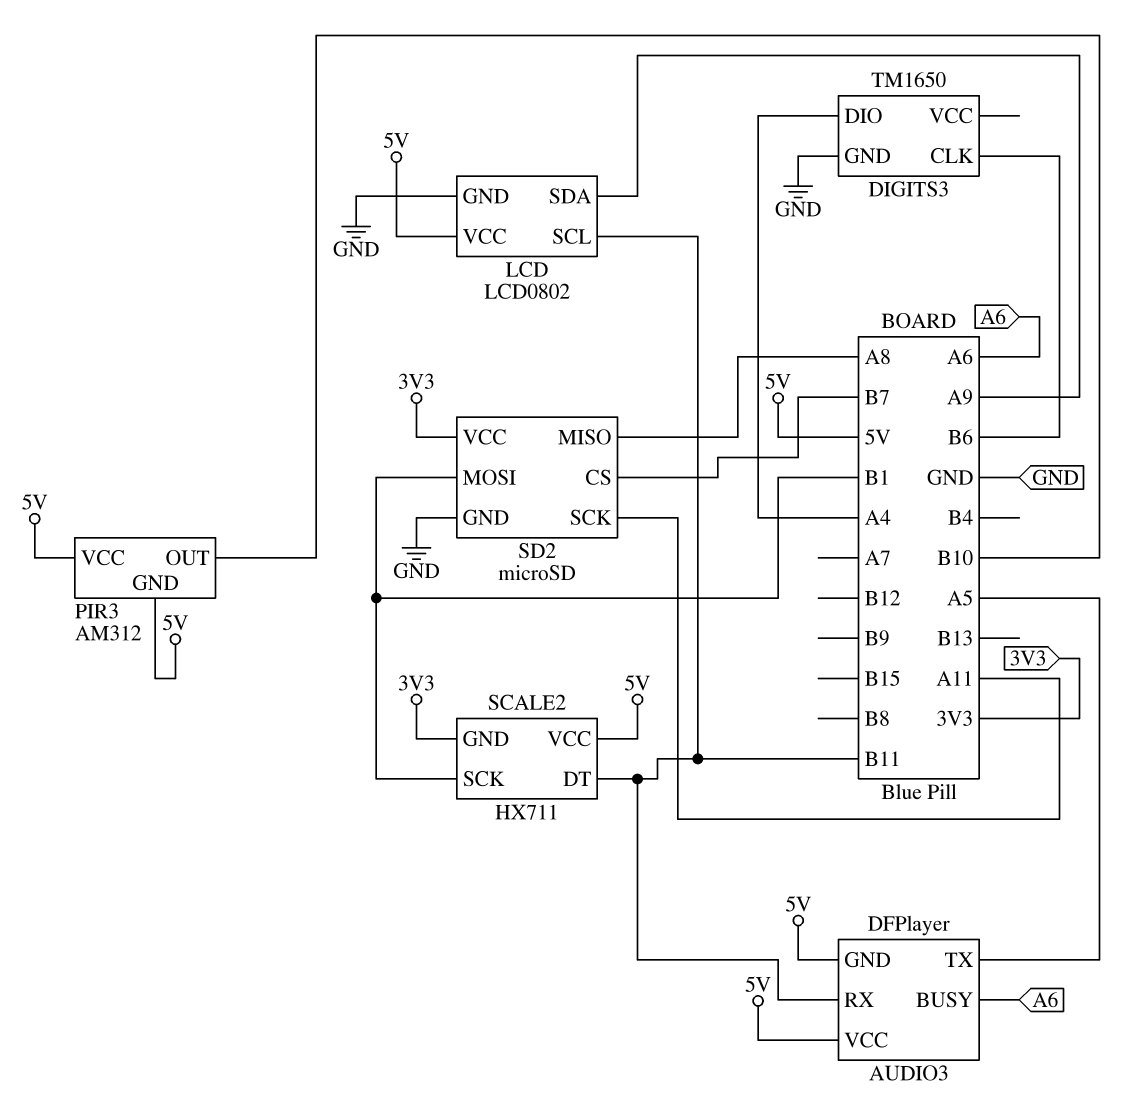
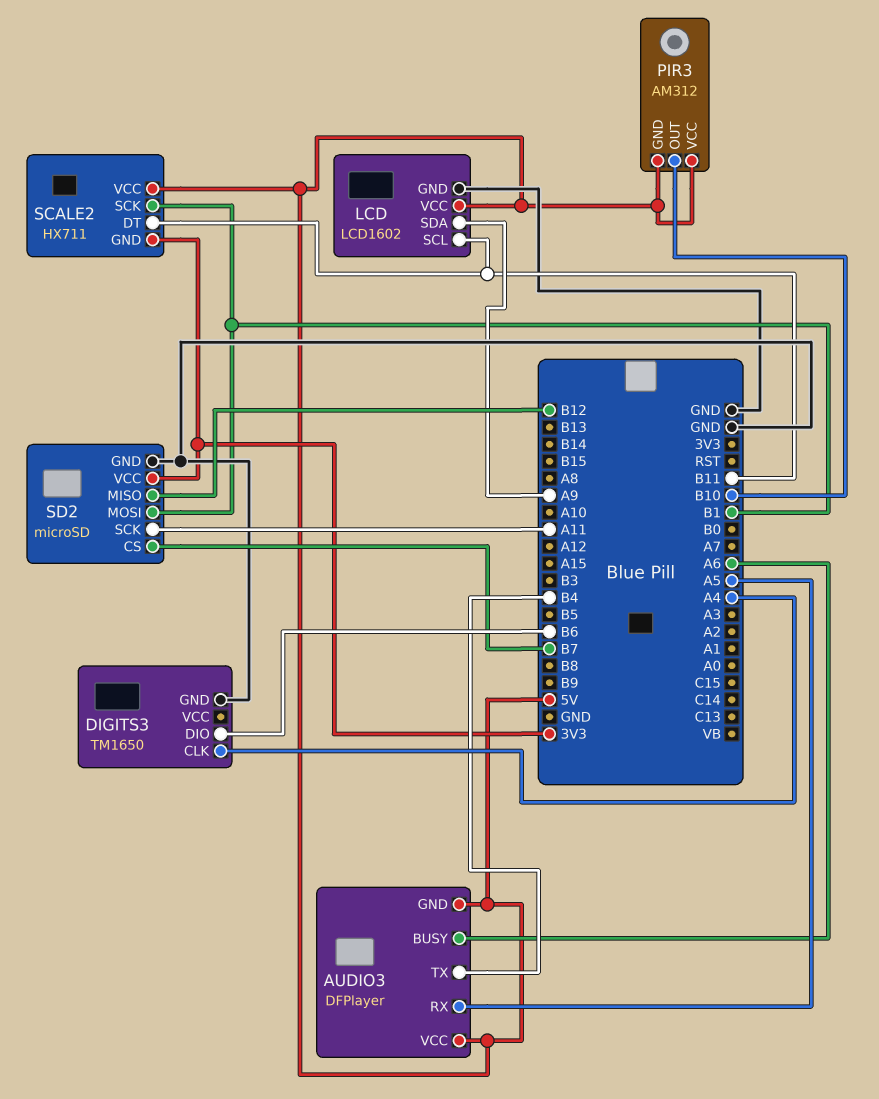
AUDIO3 pin RX: B11 -> A5
AUDIO3 pin TX: A5 -> B4
DIGITS3 pin CLK: B6 -> A4
DIGITS3 pin DIO: A4 -> B6
LCD: LCD0802 -> LCD1602
SD2 pin MISO: A8 -> B12

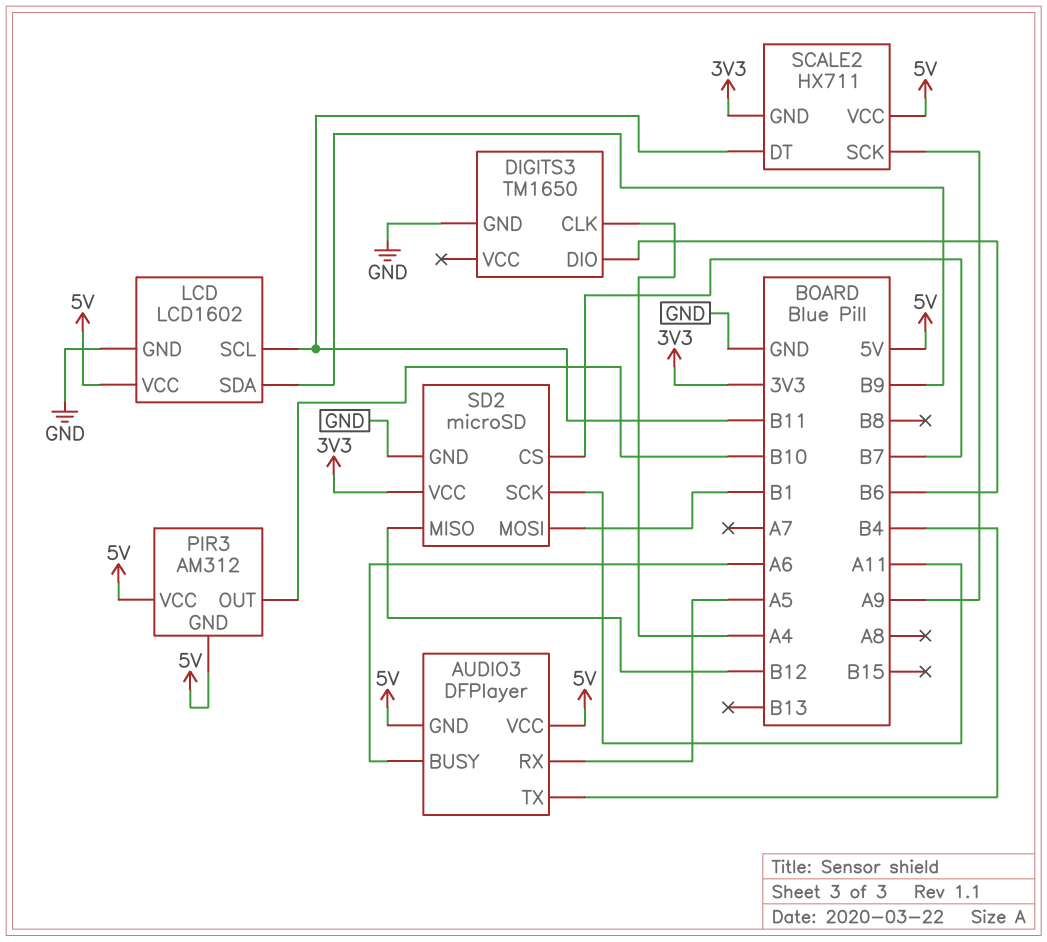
LCD pin SDA: A9 -> B9
SCALE2 pin SCK: B1 -> A9

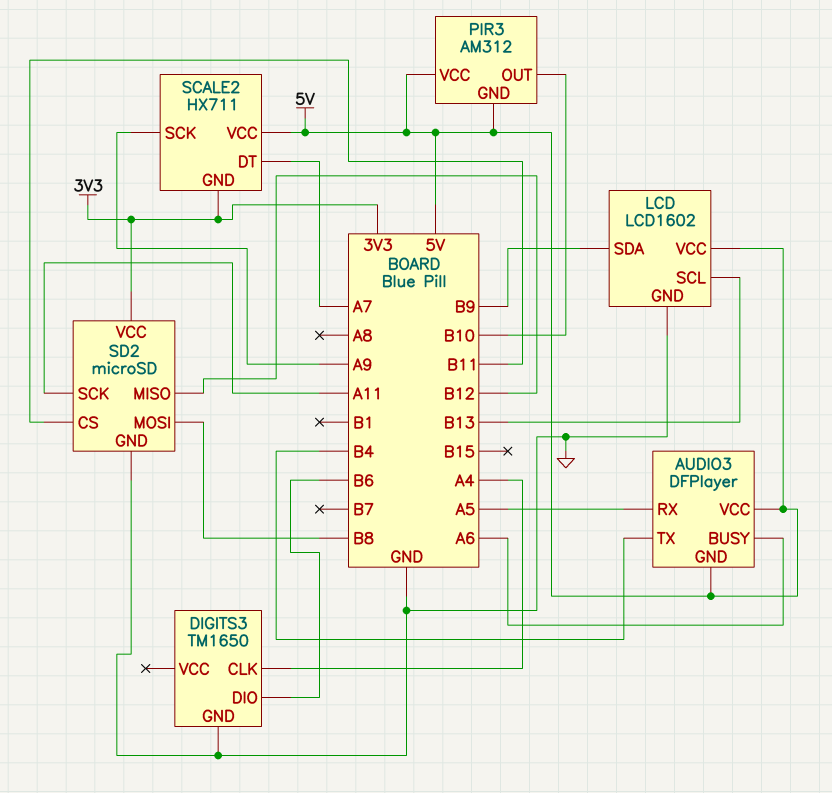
LCD pin SCL: B11 -> B13
SCALE2 pin DT: B11 -> A7
SD2 pin CS: B7 -> B11
SD2 pin MOSI: B1 -> B8

